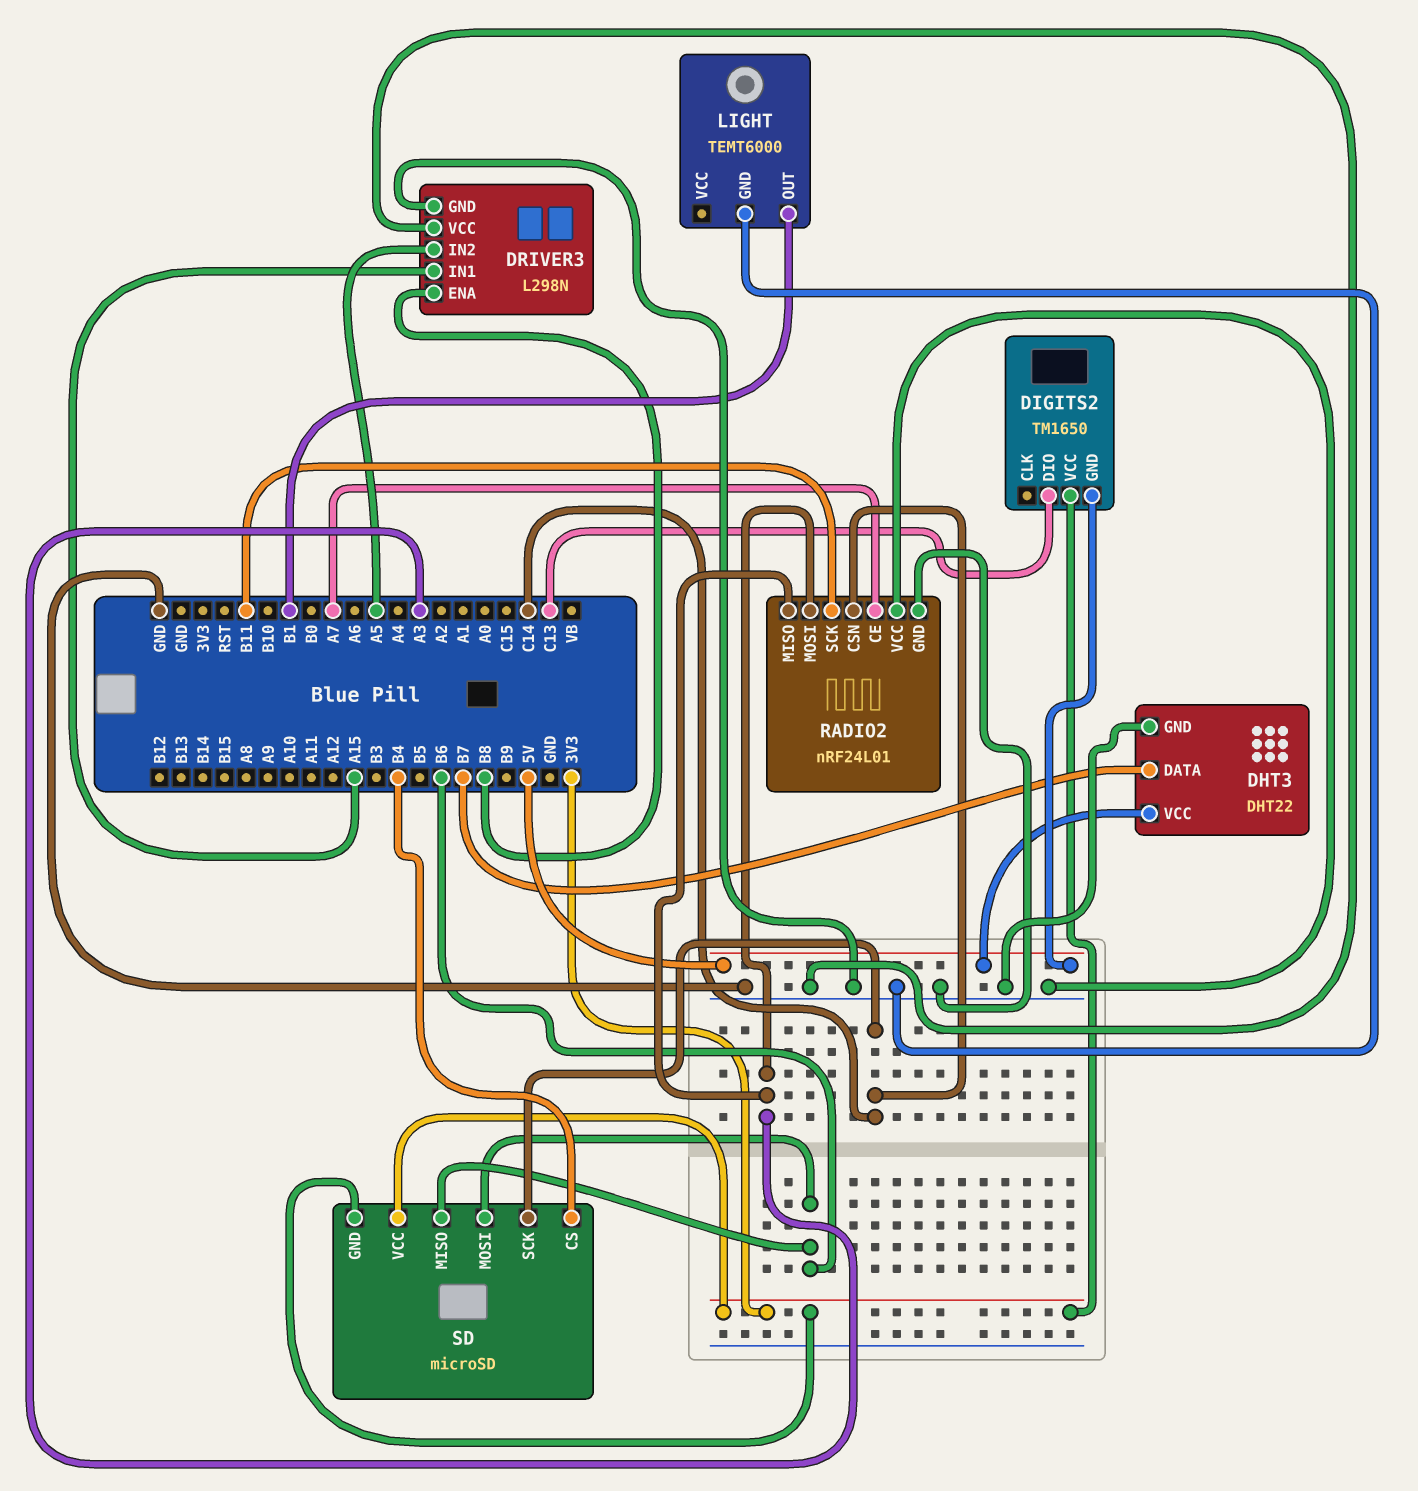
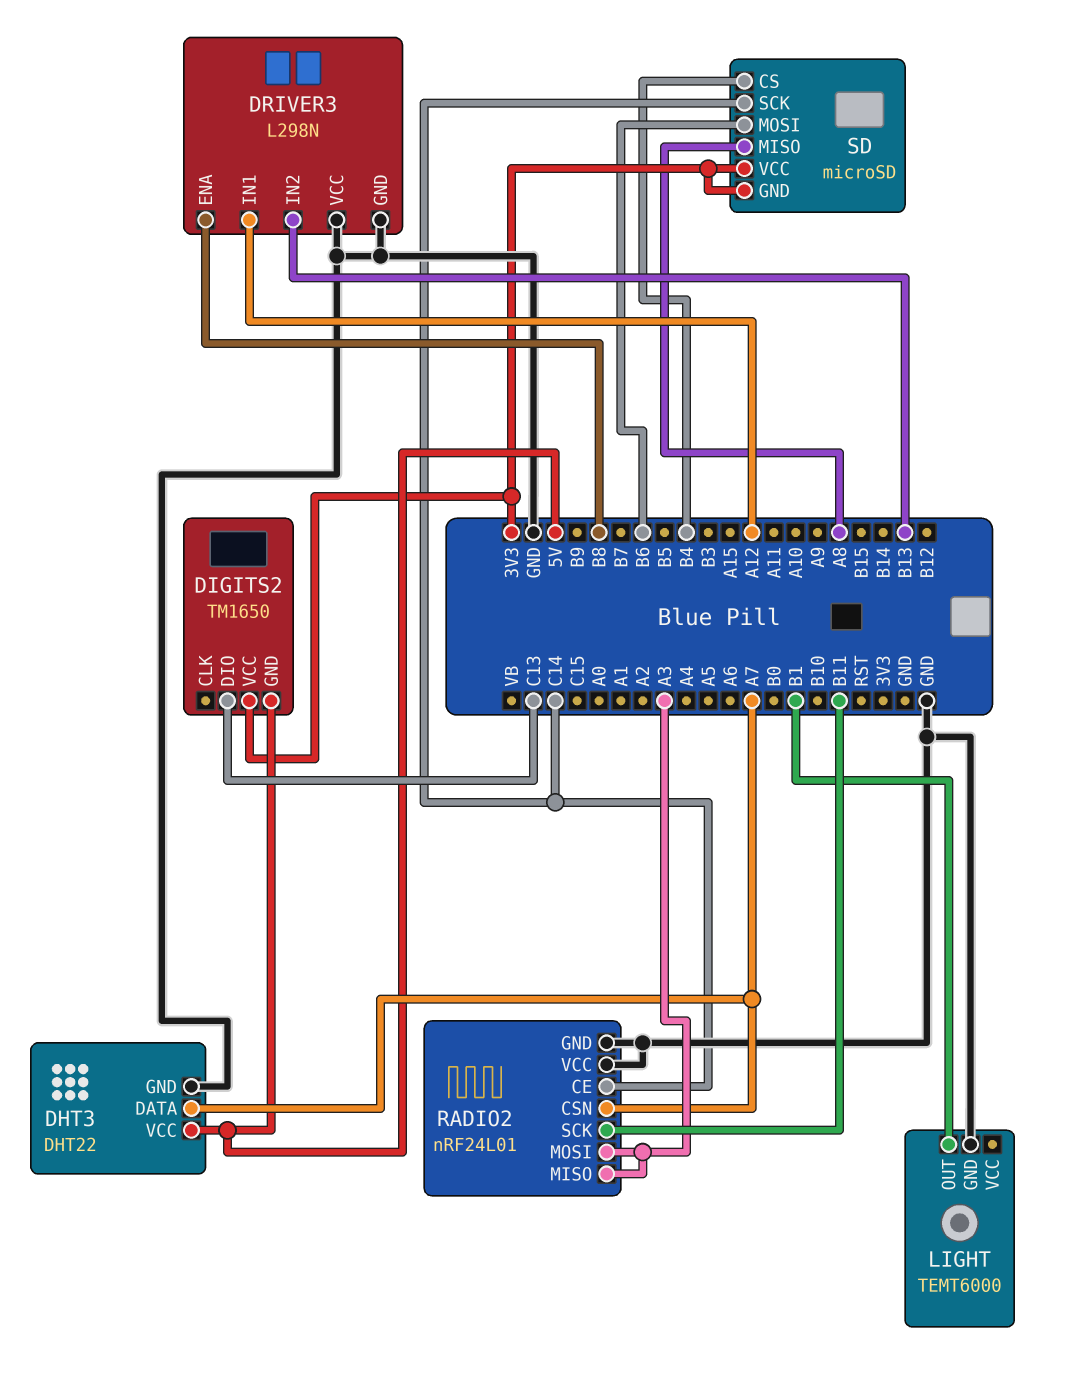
DHT3 pin DATA: B7 -> A7
DRIVER3 pin IN1: A15 -> A12
DRIVER3 pin IN2: A5 -> B13
RADIO2 pin CE: A7 -> C14
RADIO2 pin CSN: C14 -> A7
SD pin MISO: B6 -> A8

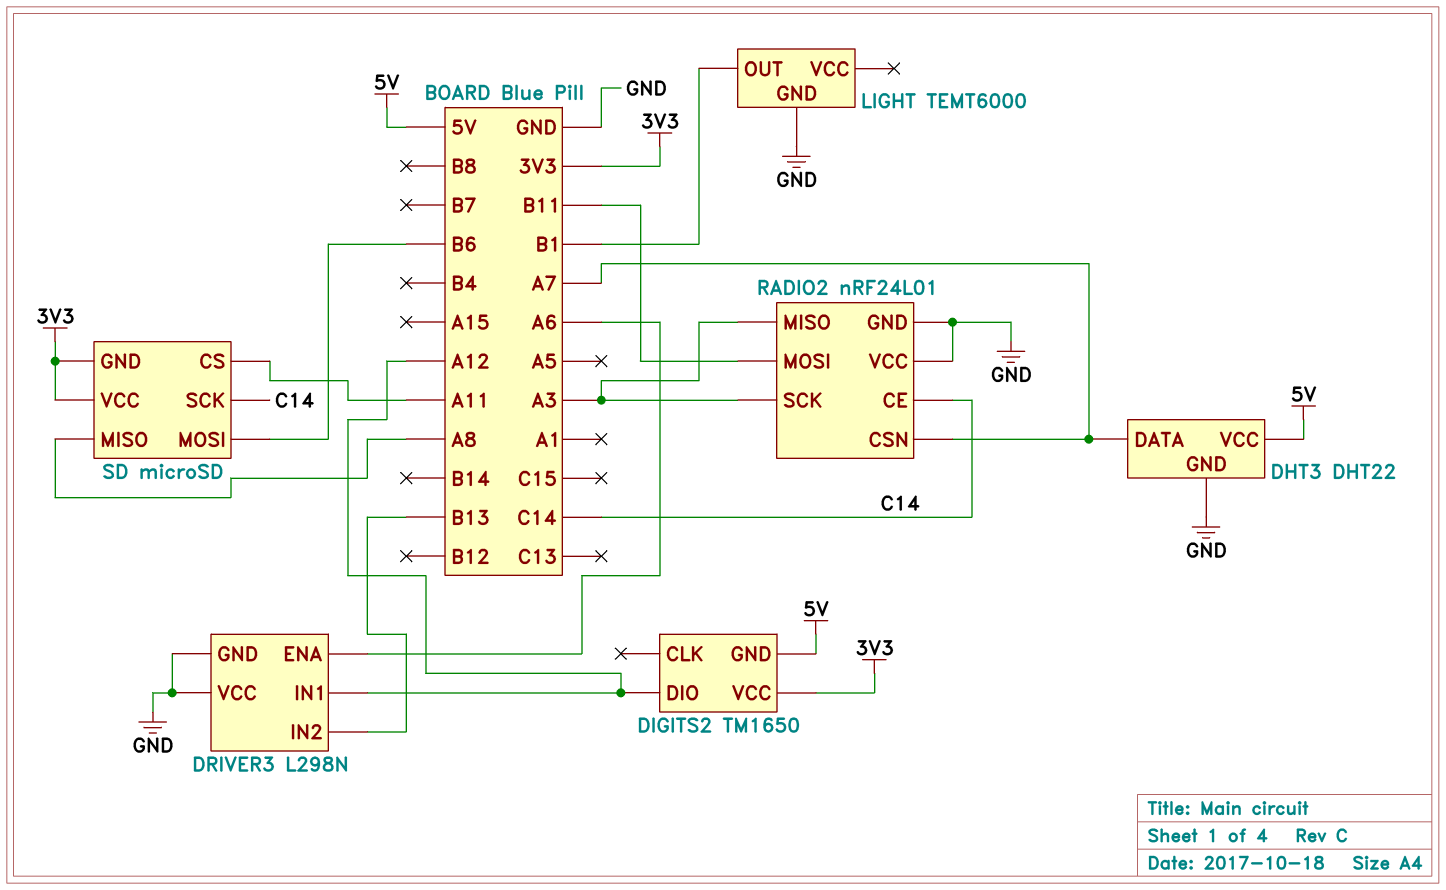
DIGITS2 pin DIO: C13 -> A12
DRIVER3 pin ENA: B8 -> A6
RADIO2 pin MOSI: A3 -> B11
RADIO2 pin SCK: B11 -> A3
SD pin CS: B4 -> A11

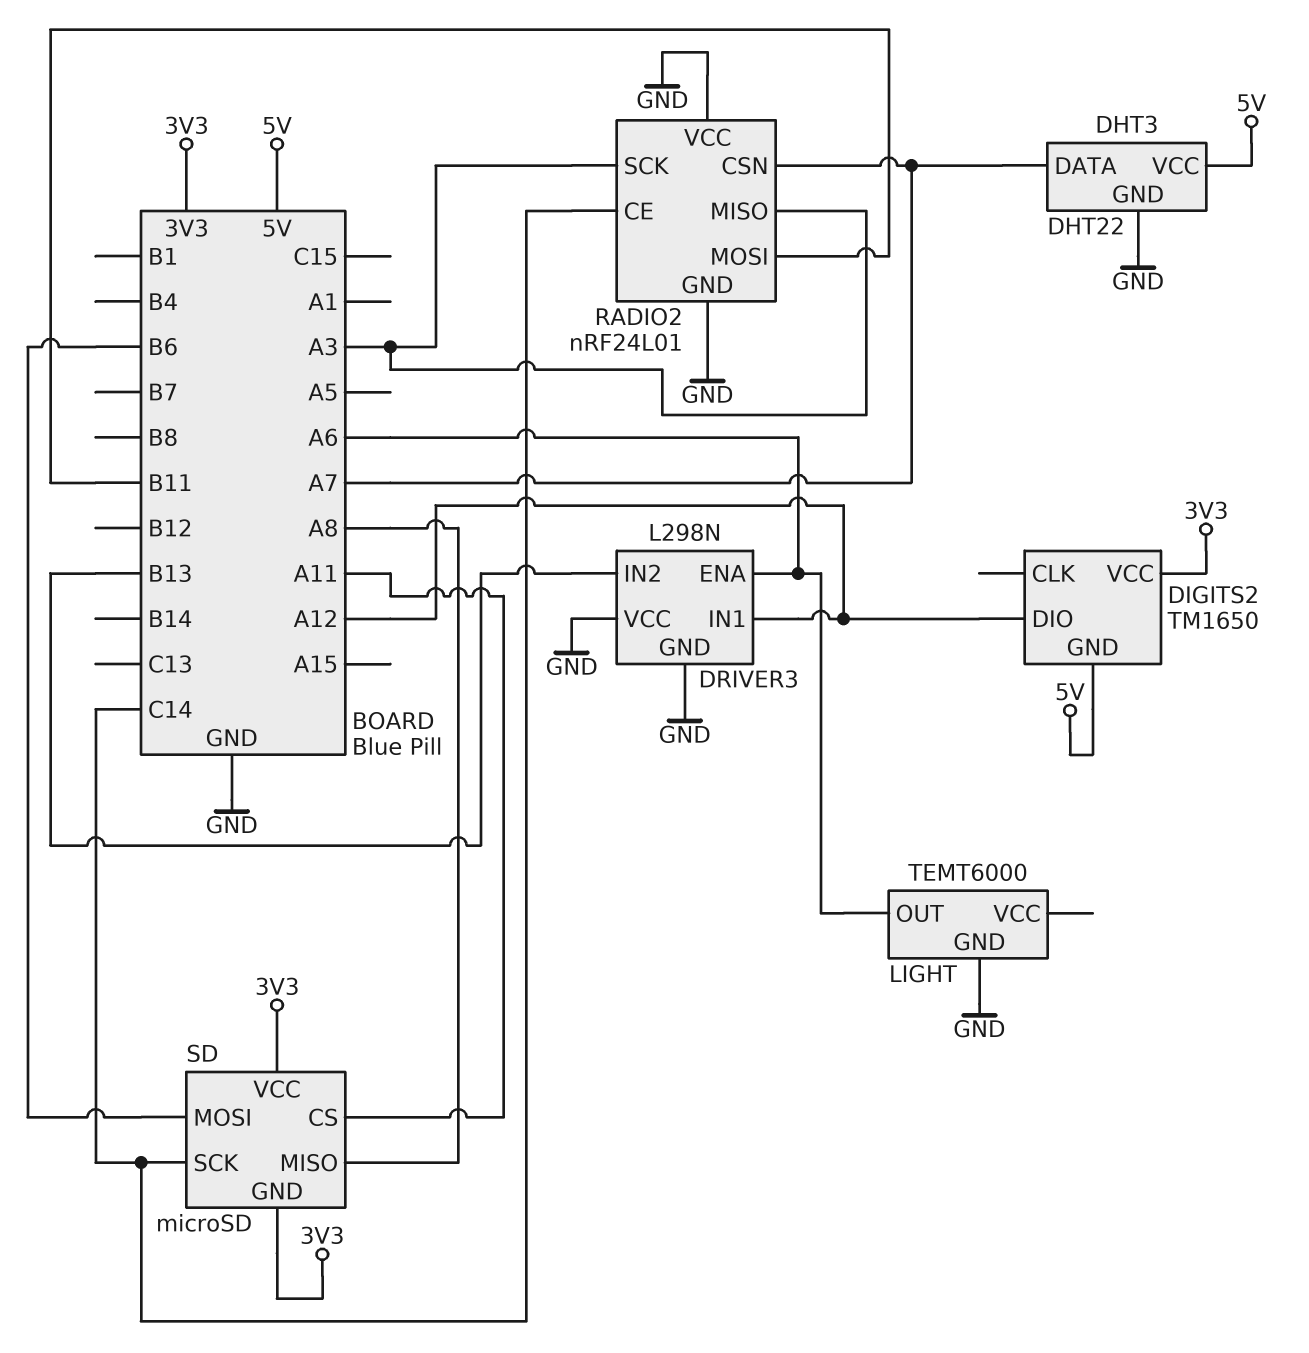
LIGHT pin OUT: B1 -> A6

